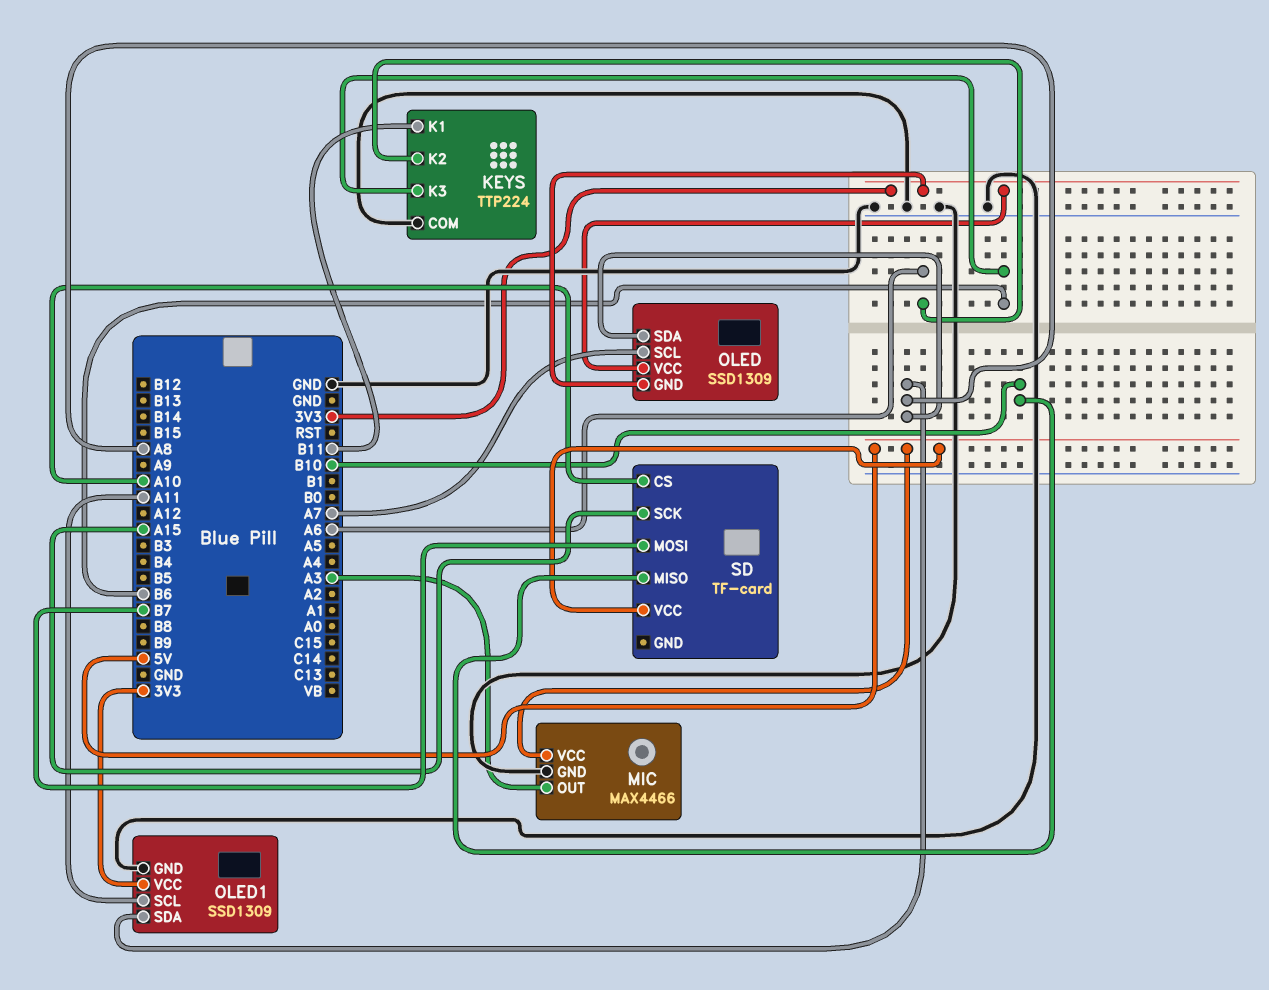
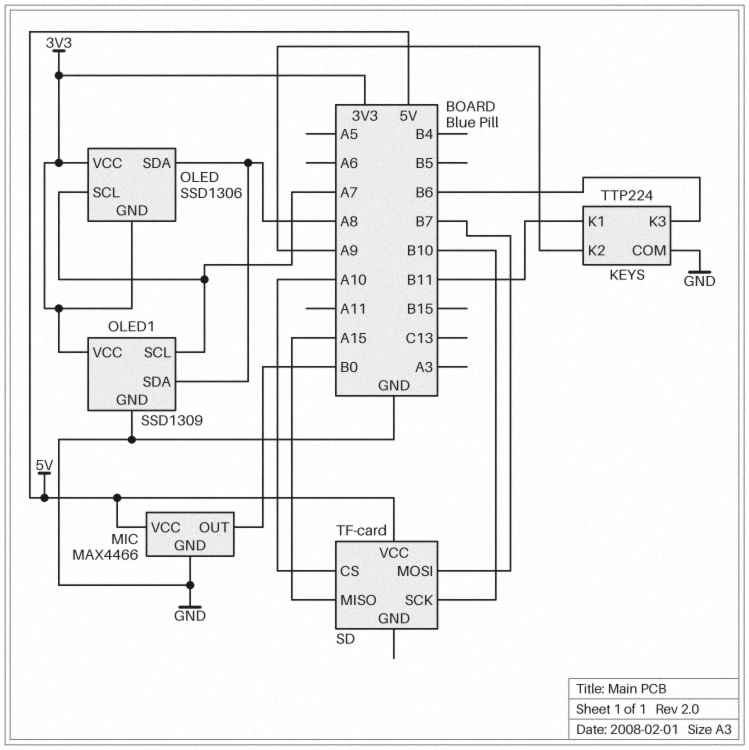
KEYS pin K2: A6 -> A9
MIC pin OUT: A3 -> B0
OLED: SSD1309 -> SSD1306
OLED1 pin SCL: A11 -> A7
SD pin MISO: B10 -> A15
SD pin SCK: A15 -> B10

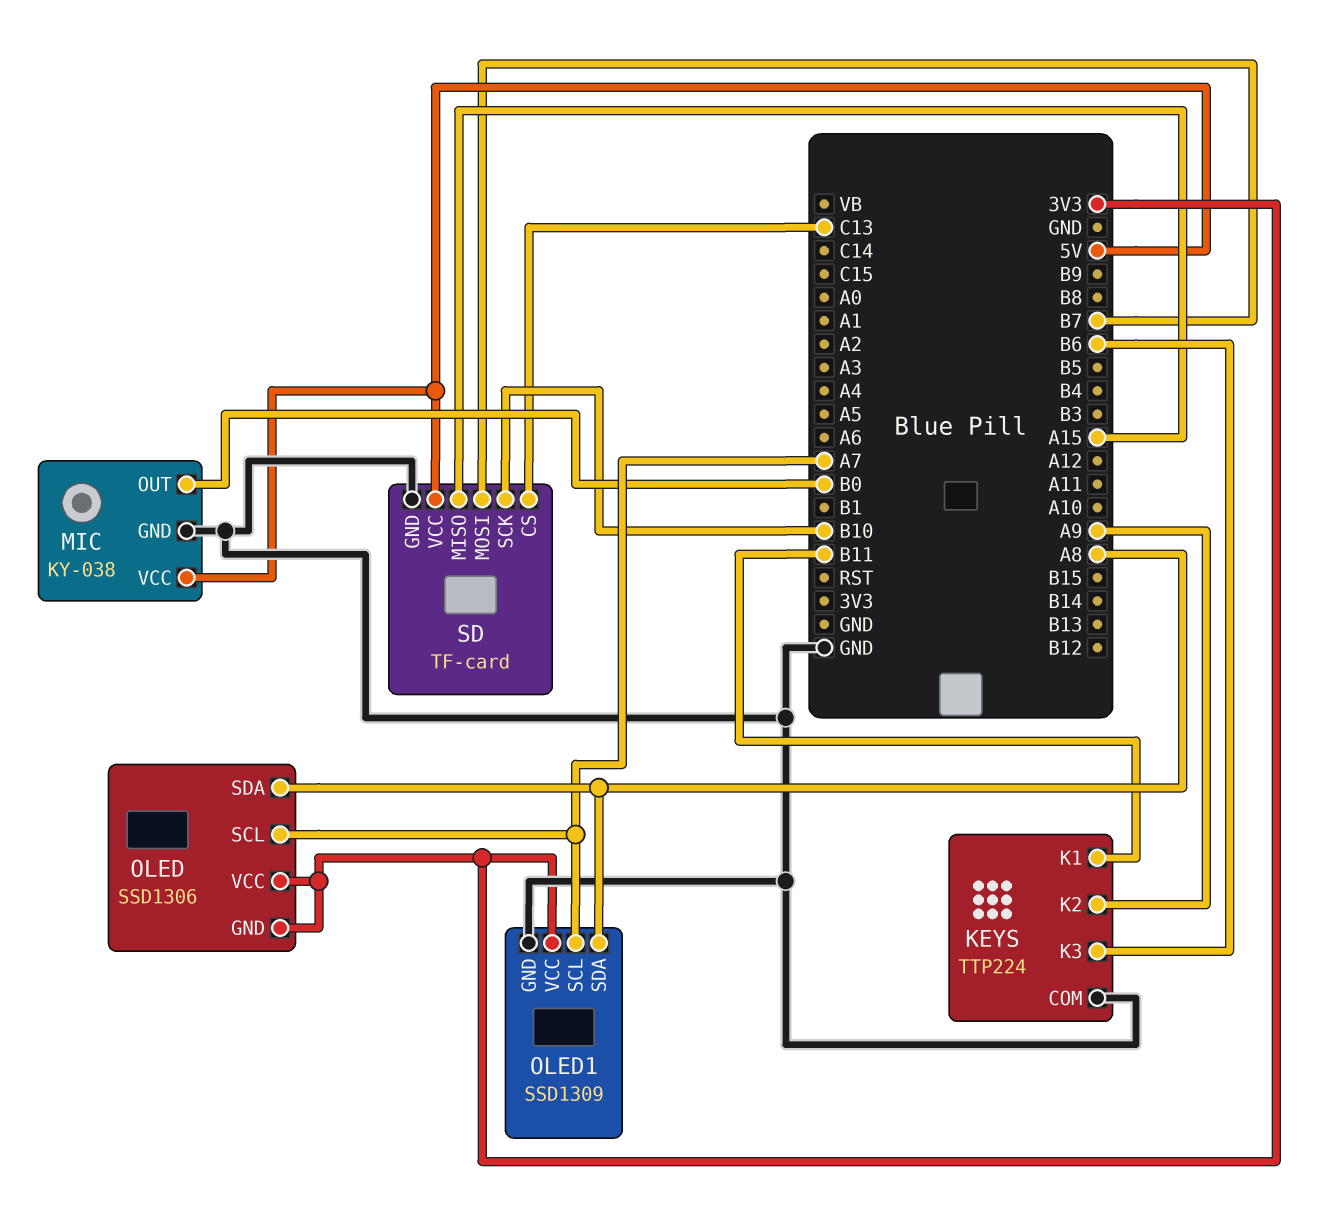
MIC: MAX4466 -> KY-038
SD pin CS: A10 -> C13
SD pin GND: none -> GND

